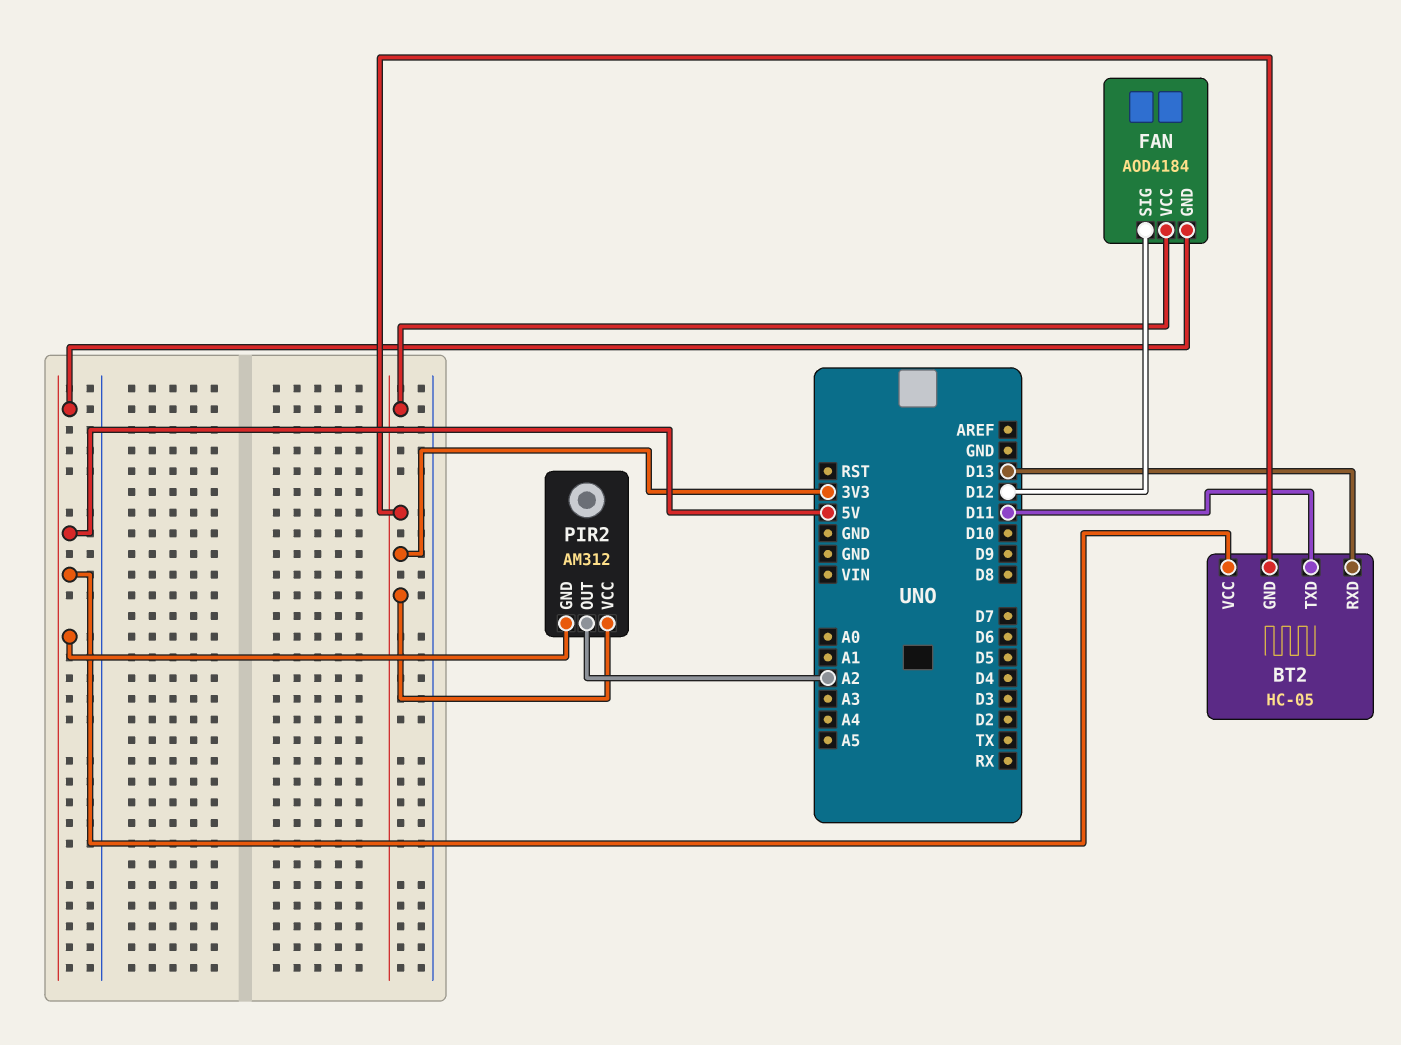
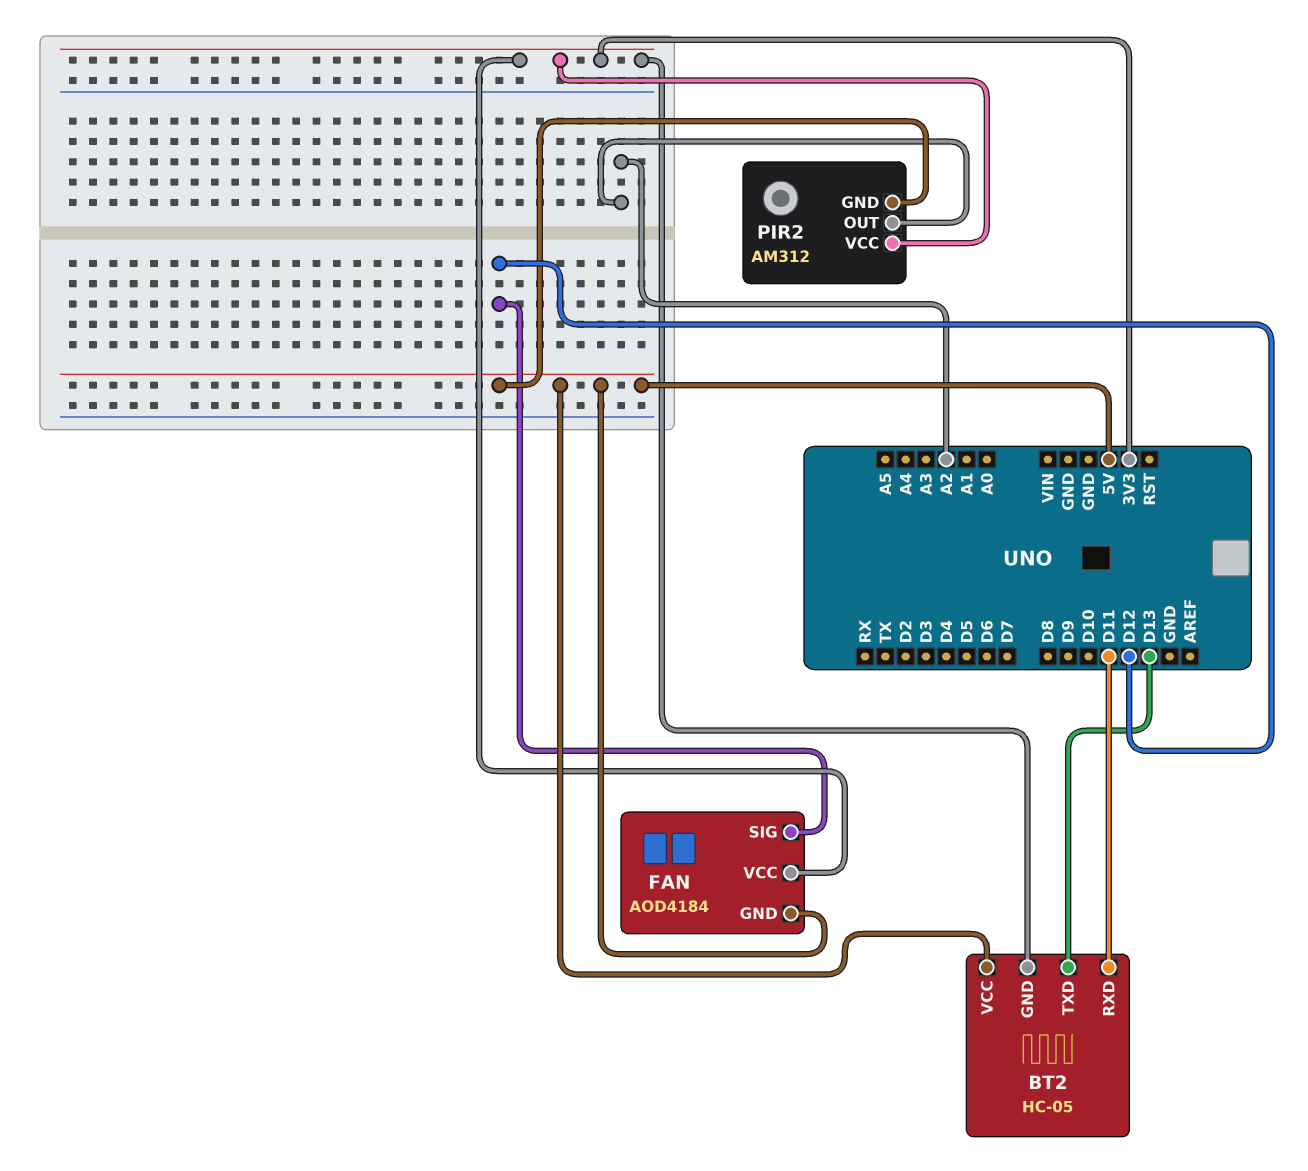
BT2 pin RXD: D13 -> D11
BT2 pin TXD: D11 -> D13

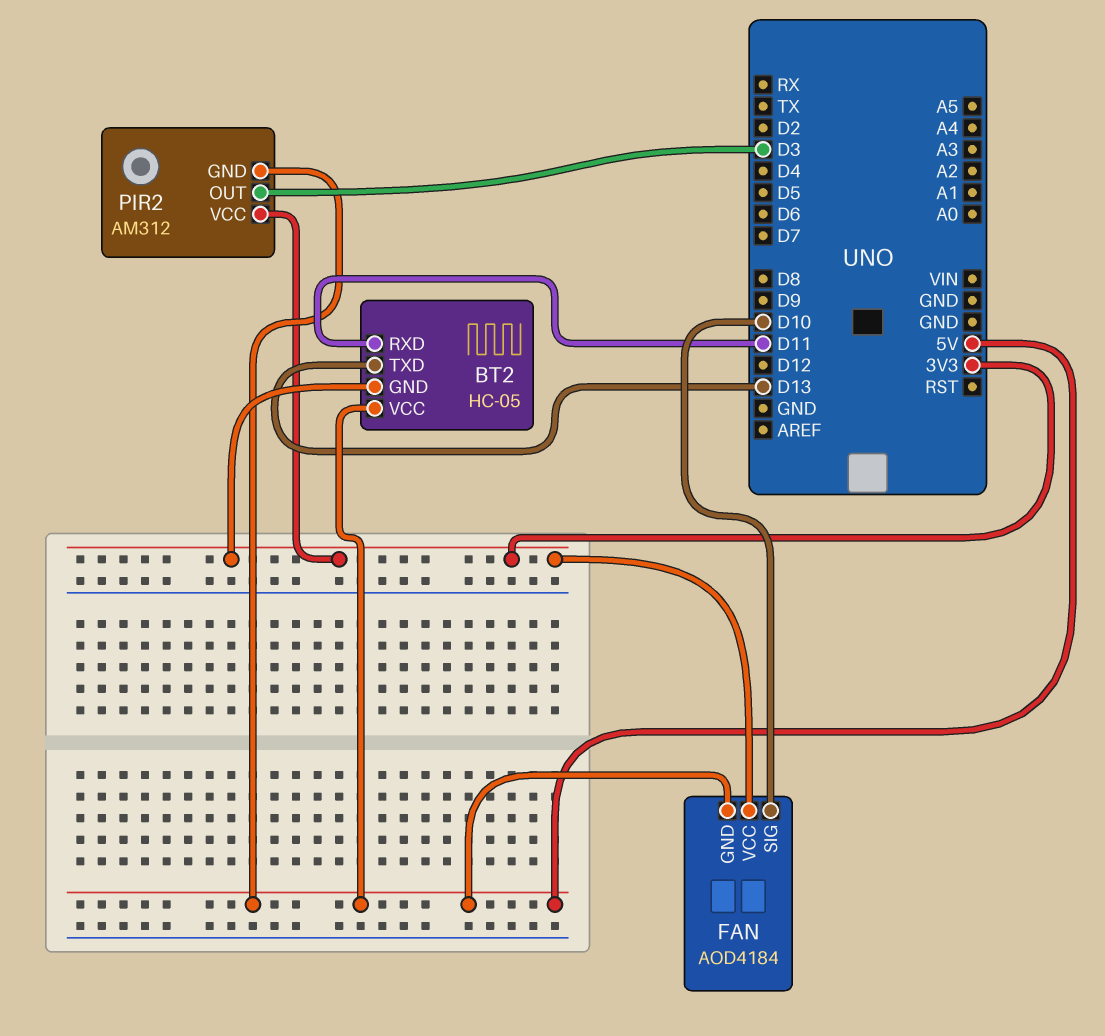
FAN pin SIG: D12 -> D10
PIR2 pin OUT: A2 -> D3

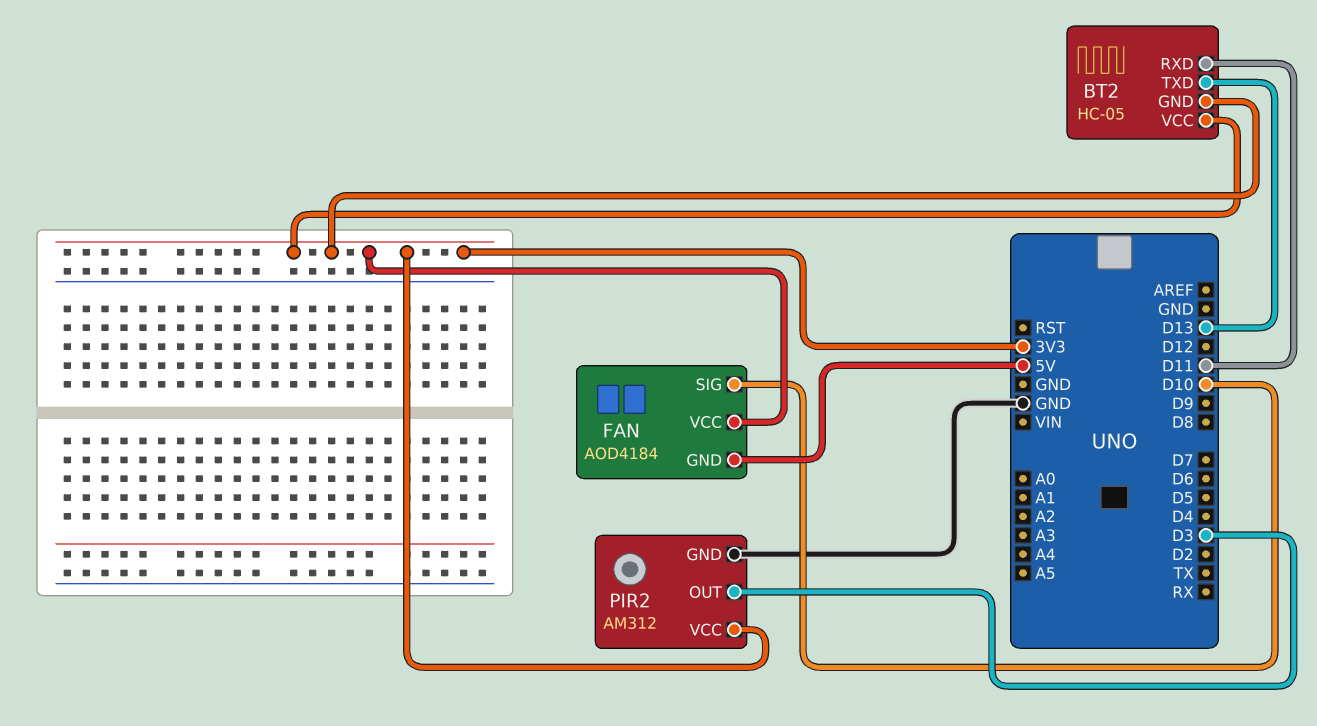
BT2 pin VCC: 5V -> 3V3
PIR2 pin GND: 5V -> GND

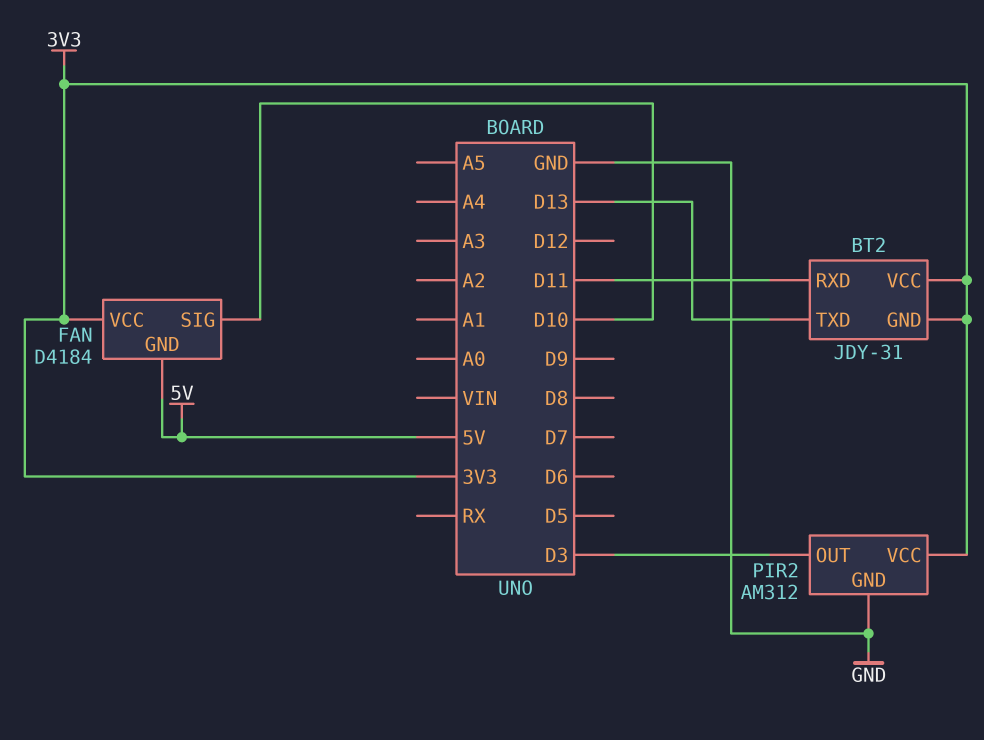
BT2: HC-05 -> JDY-31
FAN: AOD4184 -> D4184

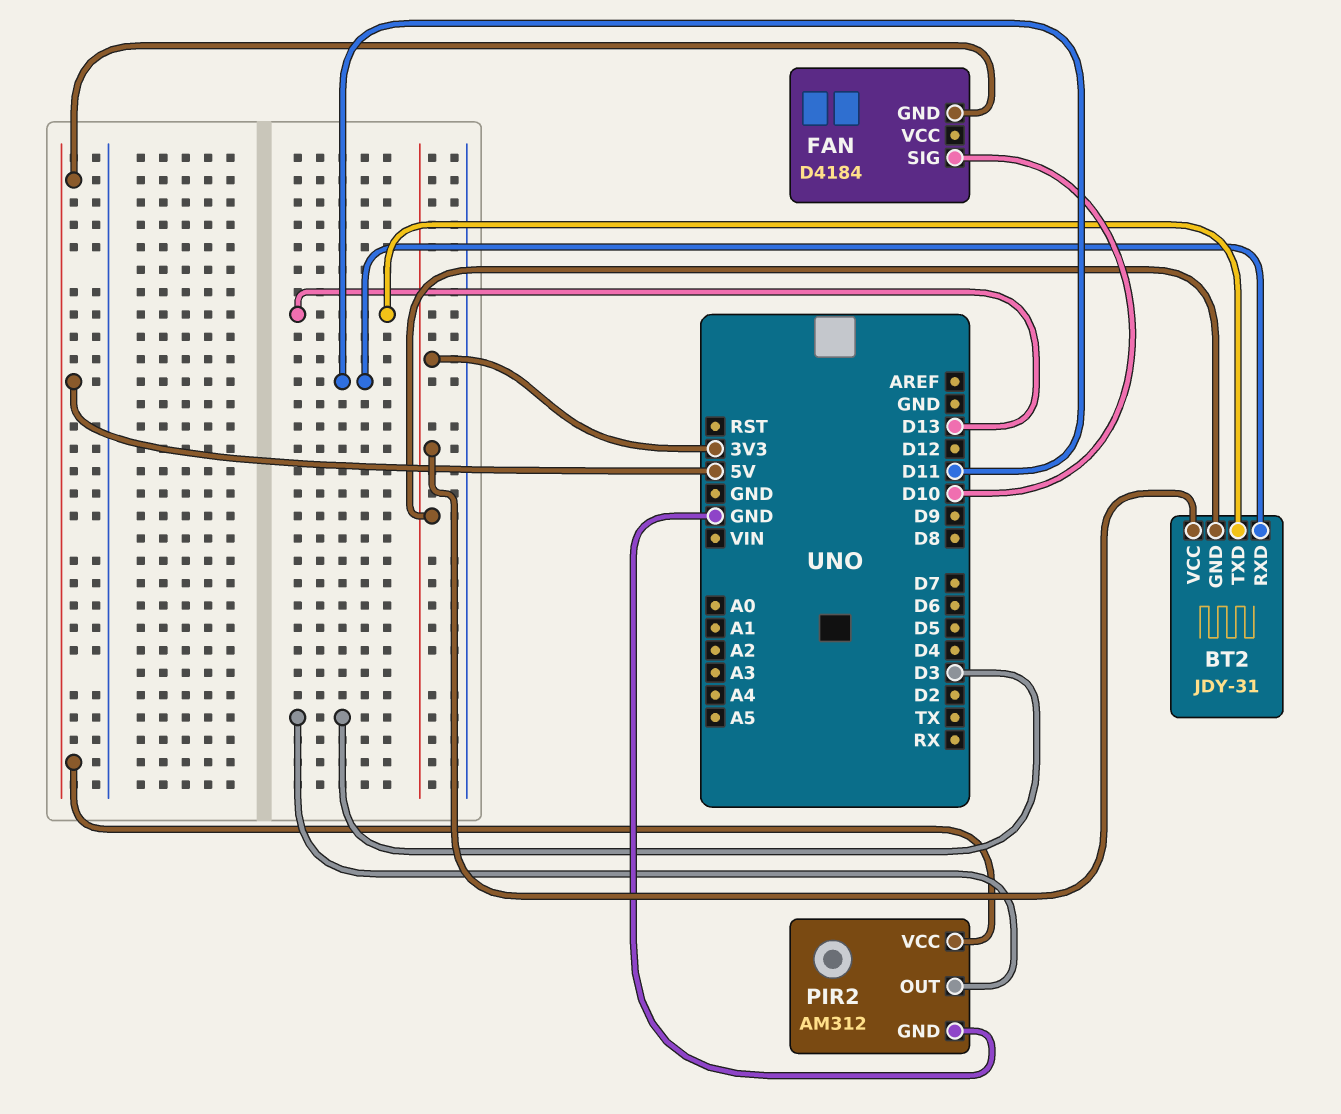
FAN pin VCC: 3V3 -> none
PIR2 pin VCC: 3V3 -> 5V

